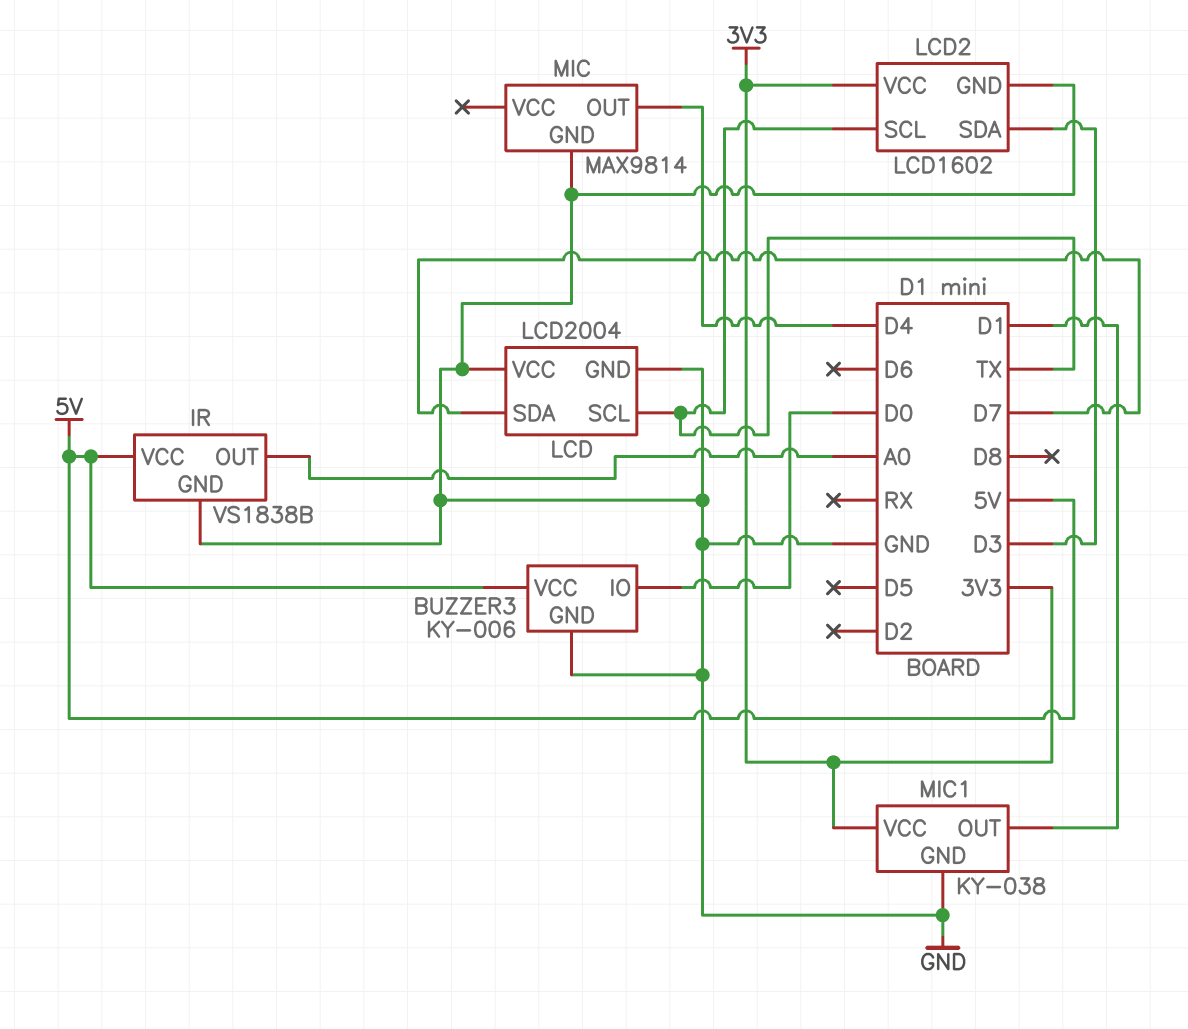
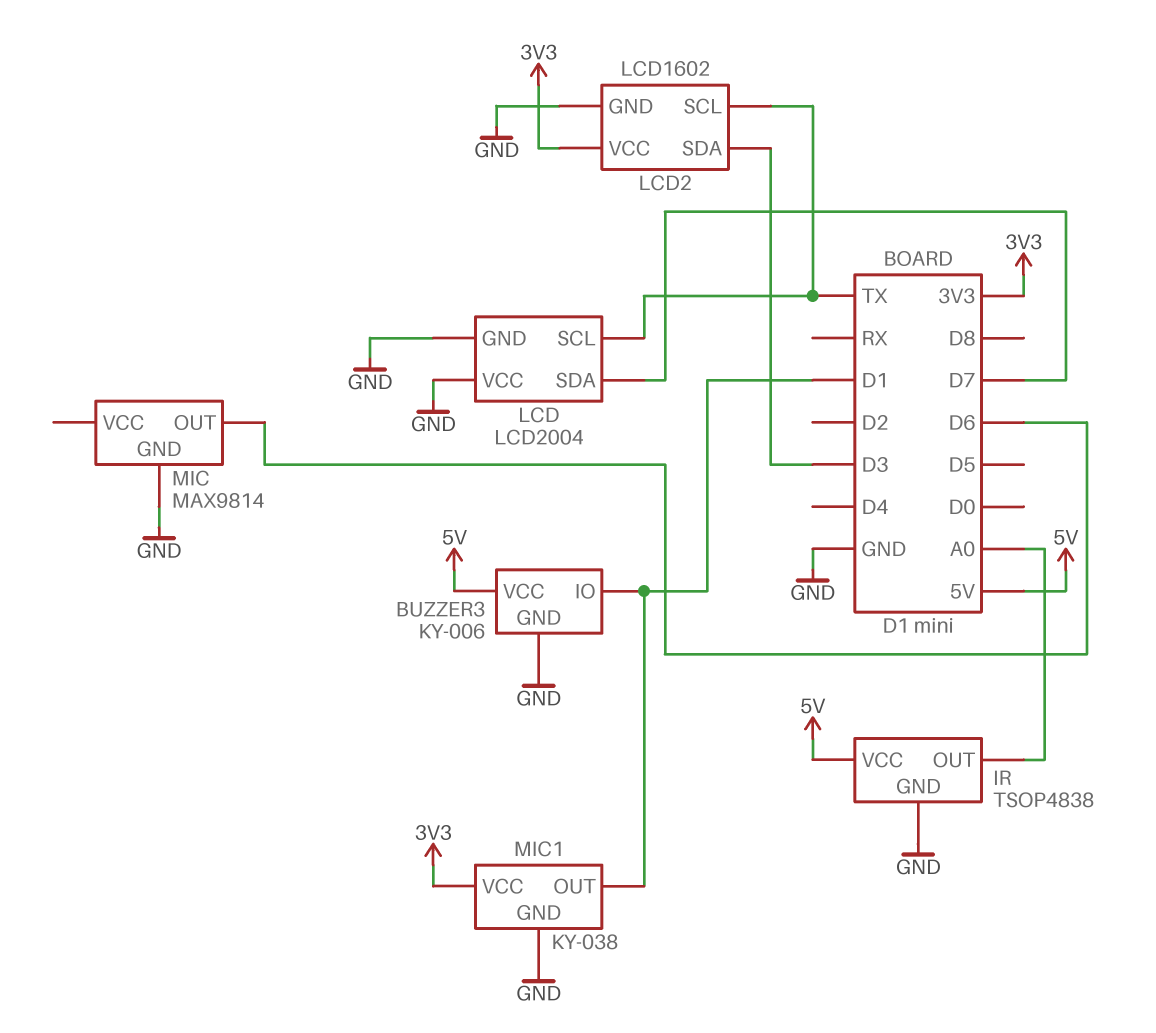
BUZZER3 pin IO: D0 -> D1
IR: VS1838B -> TSOP4838
MIC pin OUT: D4 -> D6

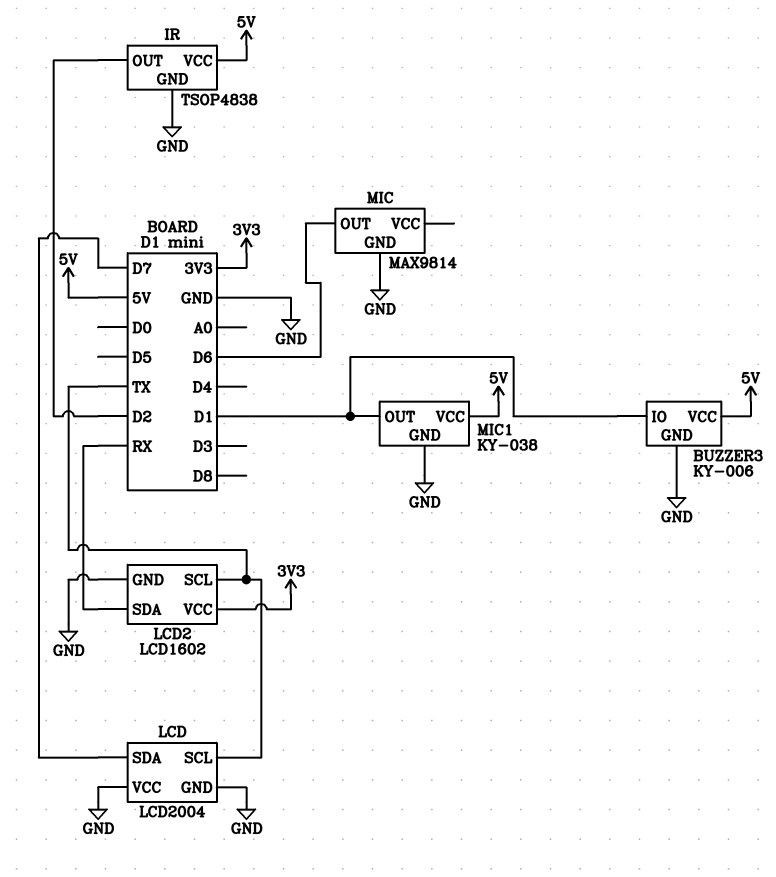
IR pin OUT: A0 -> D2
LCD2 pin SDA: D3 -> RX
MIC1 pin VCC: 3V3 -> 5V

